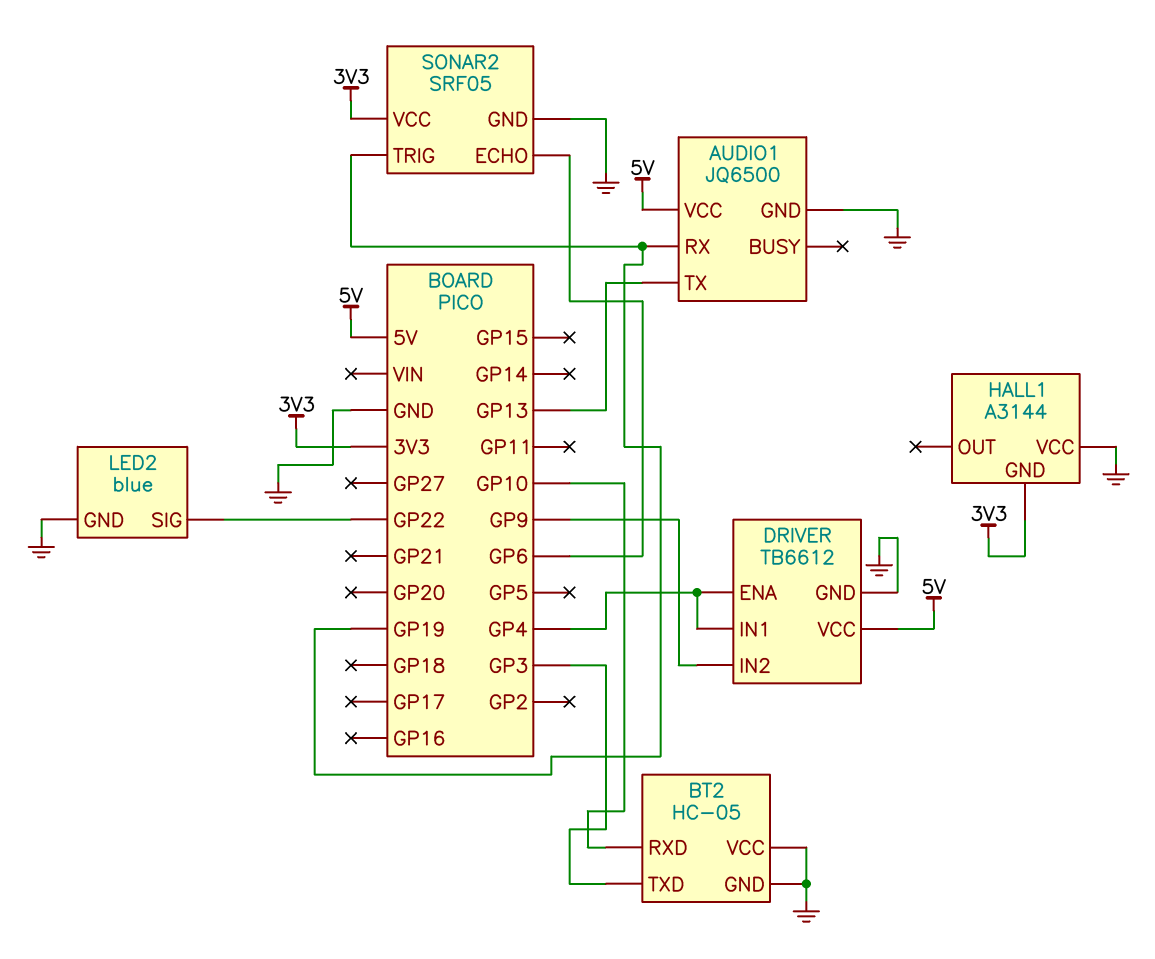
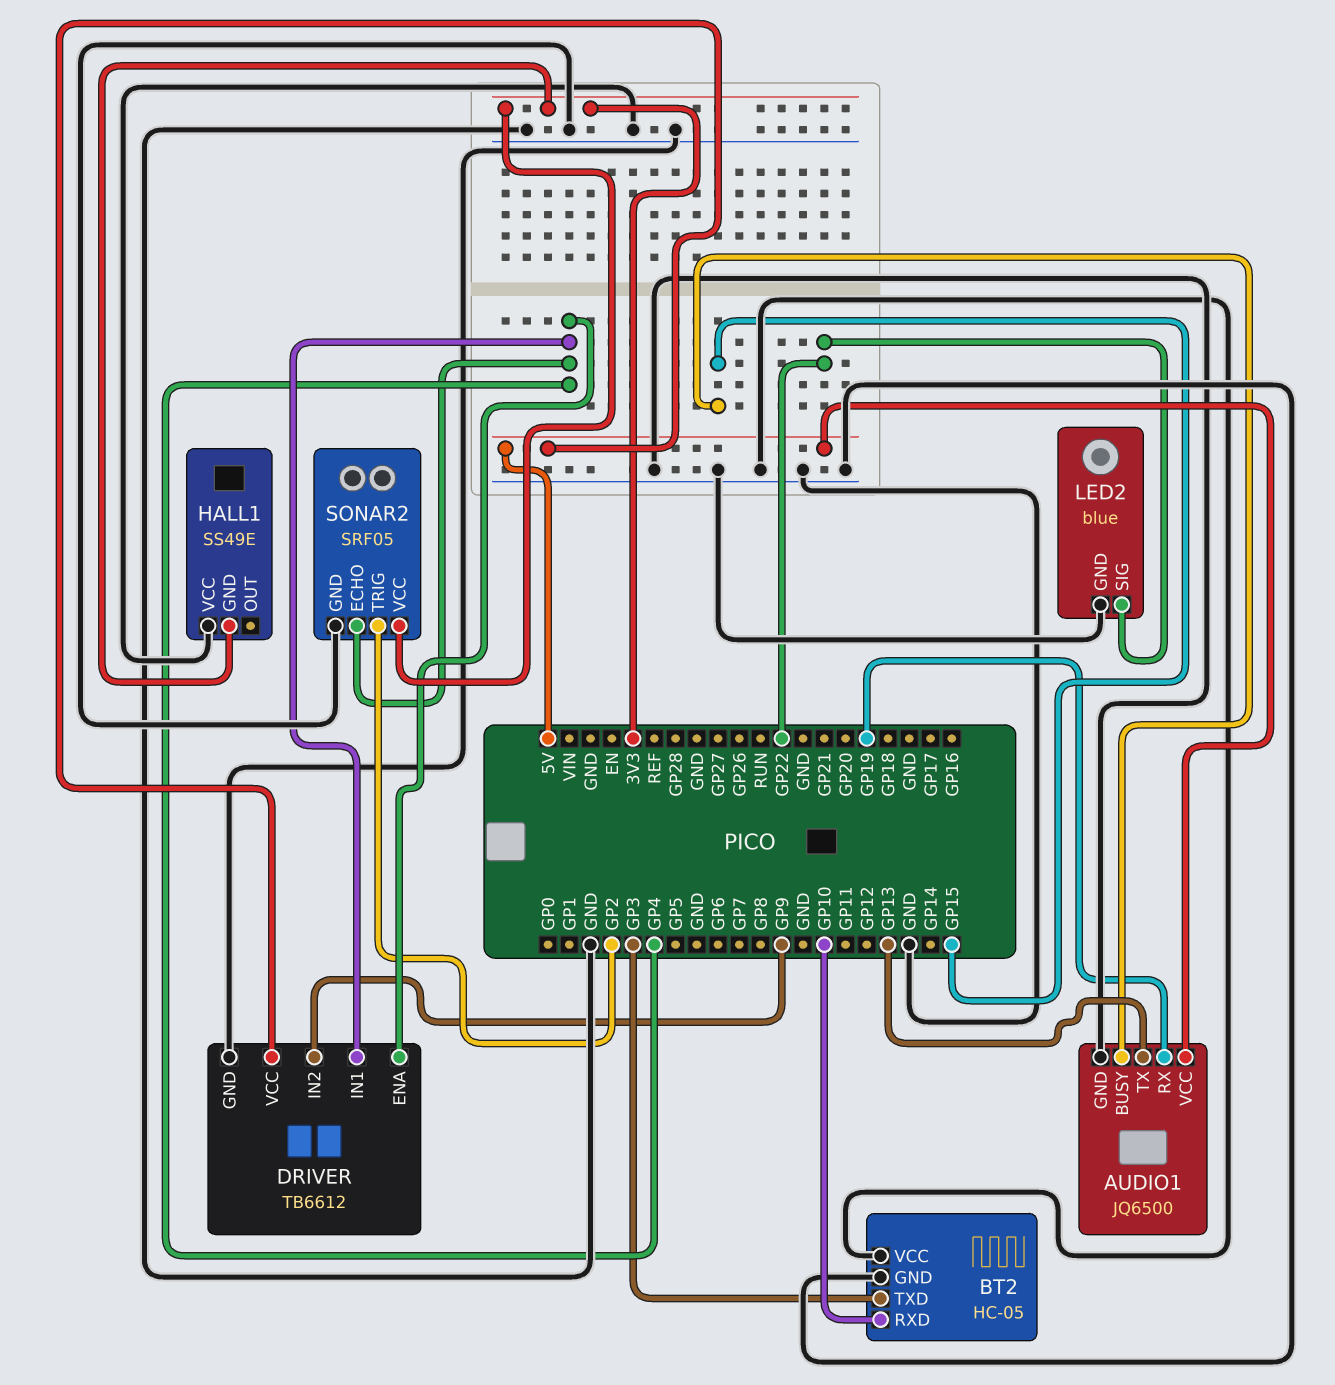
AUDIO1 pin BUSY: none -> GP15
HALL1: A3144 -> SS49E
SONAR2 pin ECHO: GP6 -> GP4
SONAR2 pin TRIG: GP19 -> GP2

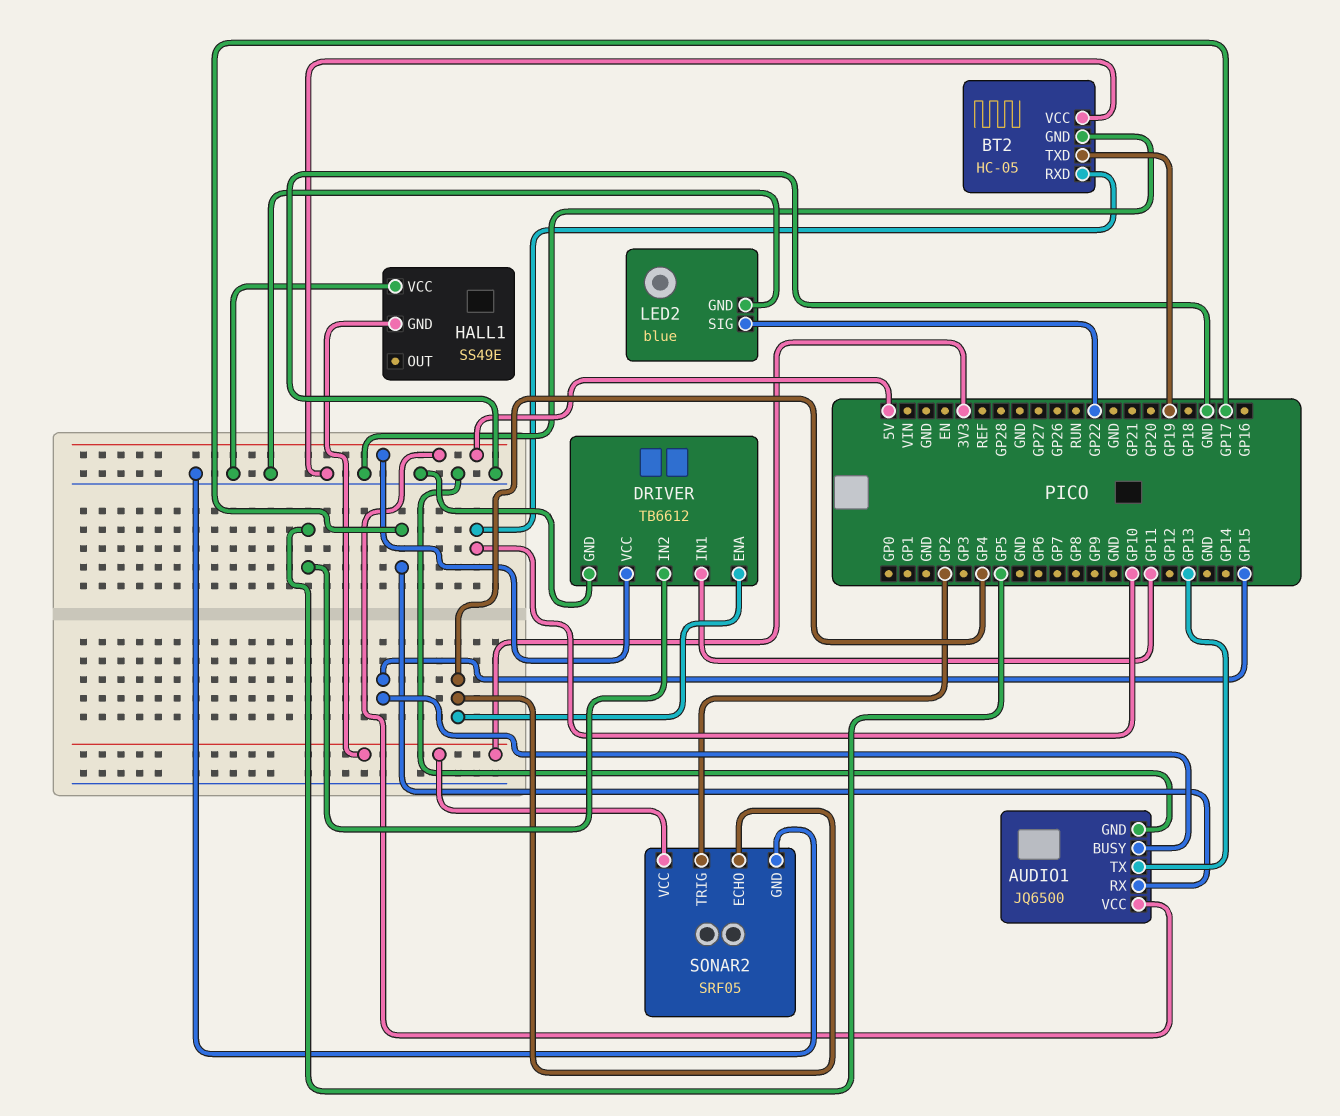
AUDIO1 pin RX: GP19 -> GP17
BT2 pin TXD: GP3 -> GP19
DRIVER pin IN1: GP4 -> GP11
DRIVER pin IN2: GP9 -> GP5

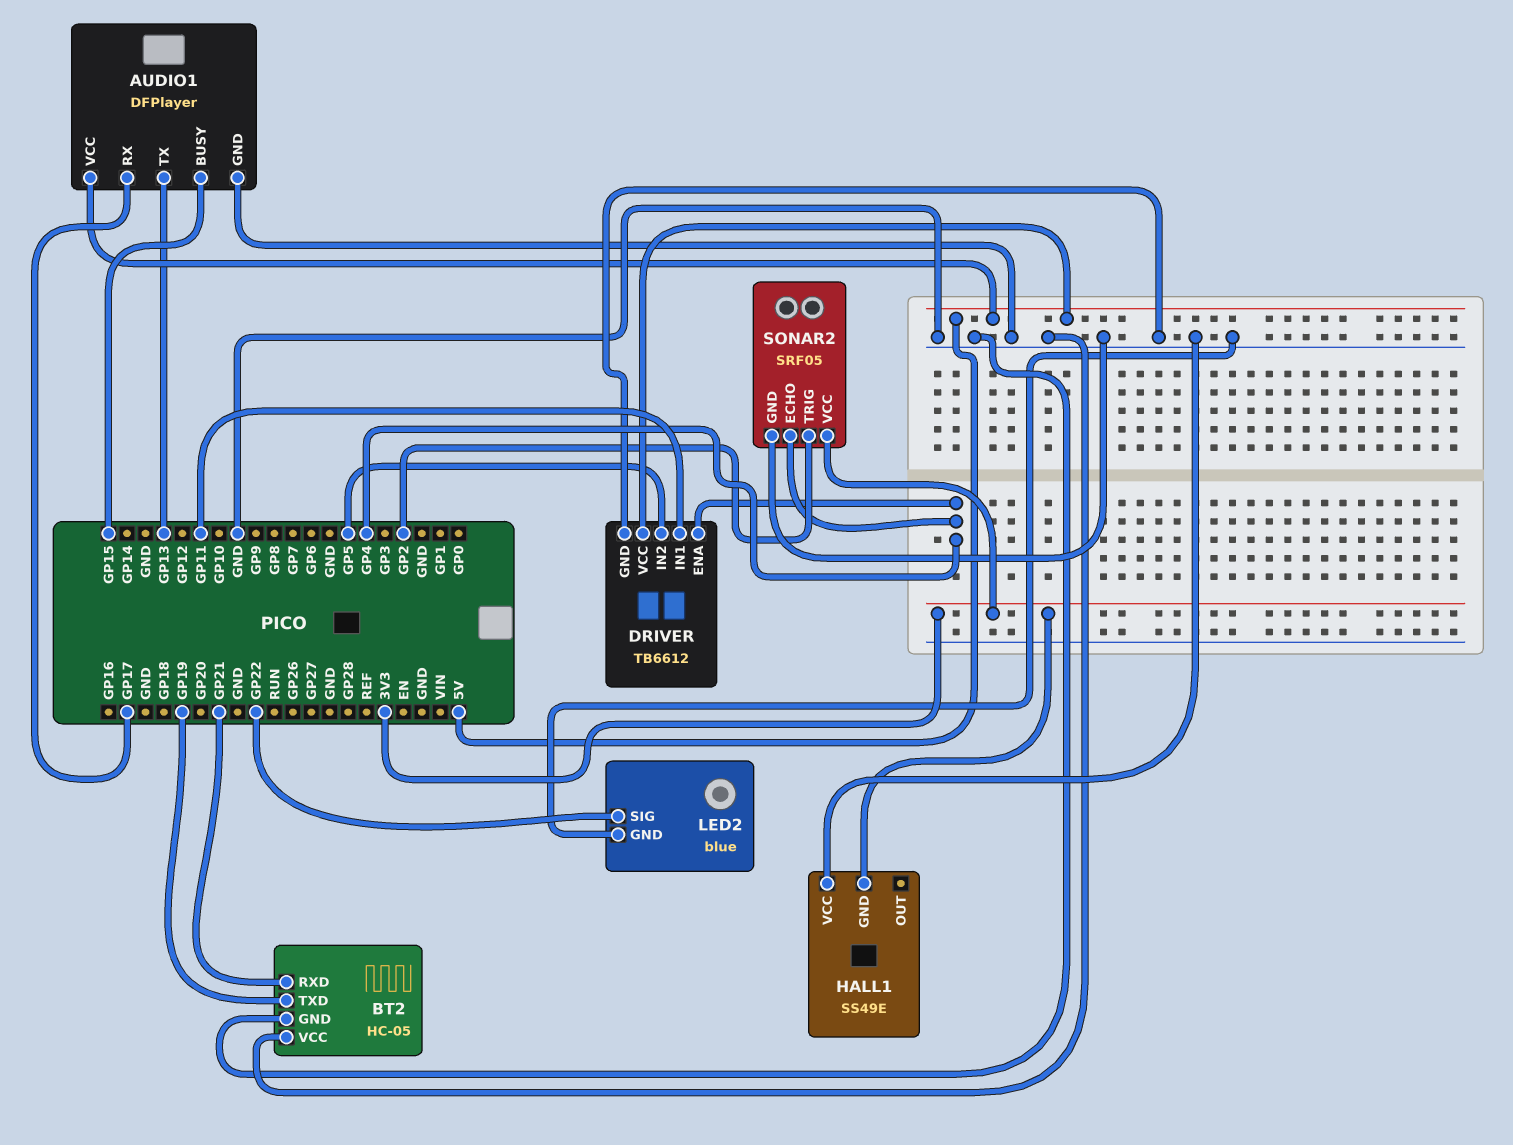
AUDIO1: JQ6500 -> DFPlayer
BT2 pin RXD: GP10 -> GP21

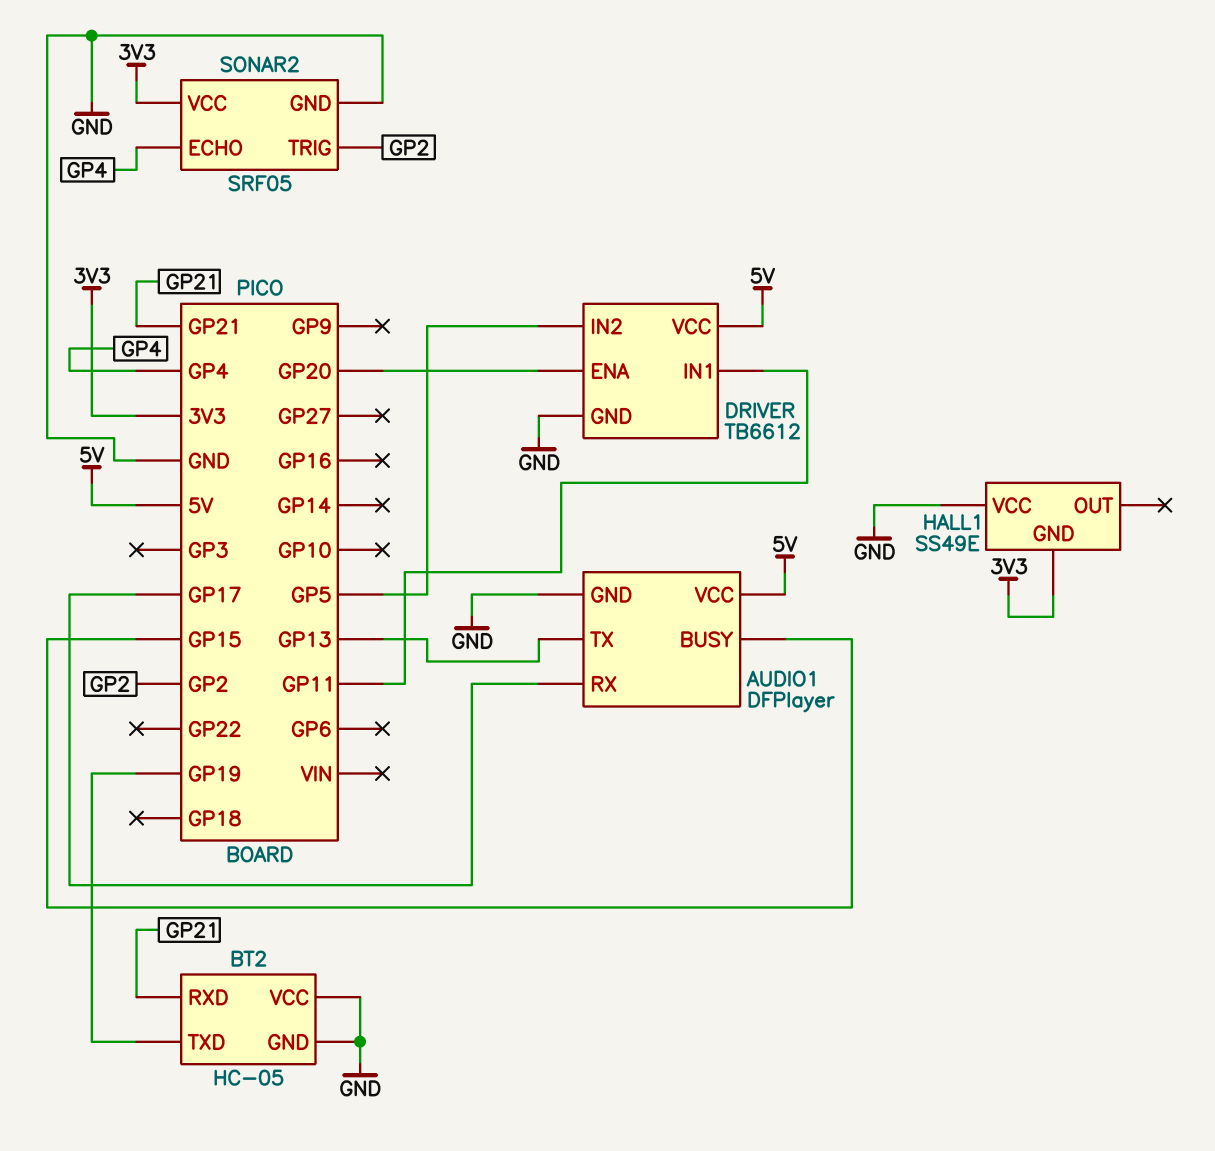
DRIVER pin ENA: GP4 -> GP20
LED2: blue -> none
LED2 pin GND: GND -> none
LED2 pin SIG: GP22 -> none

